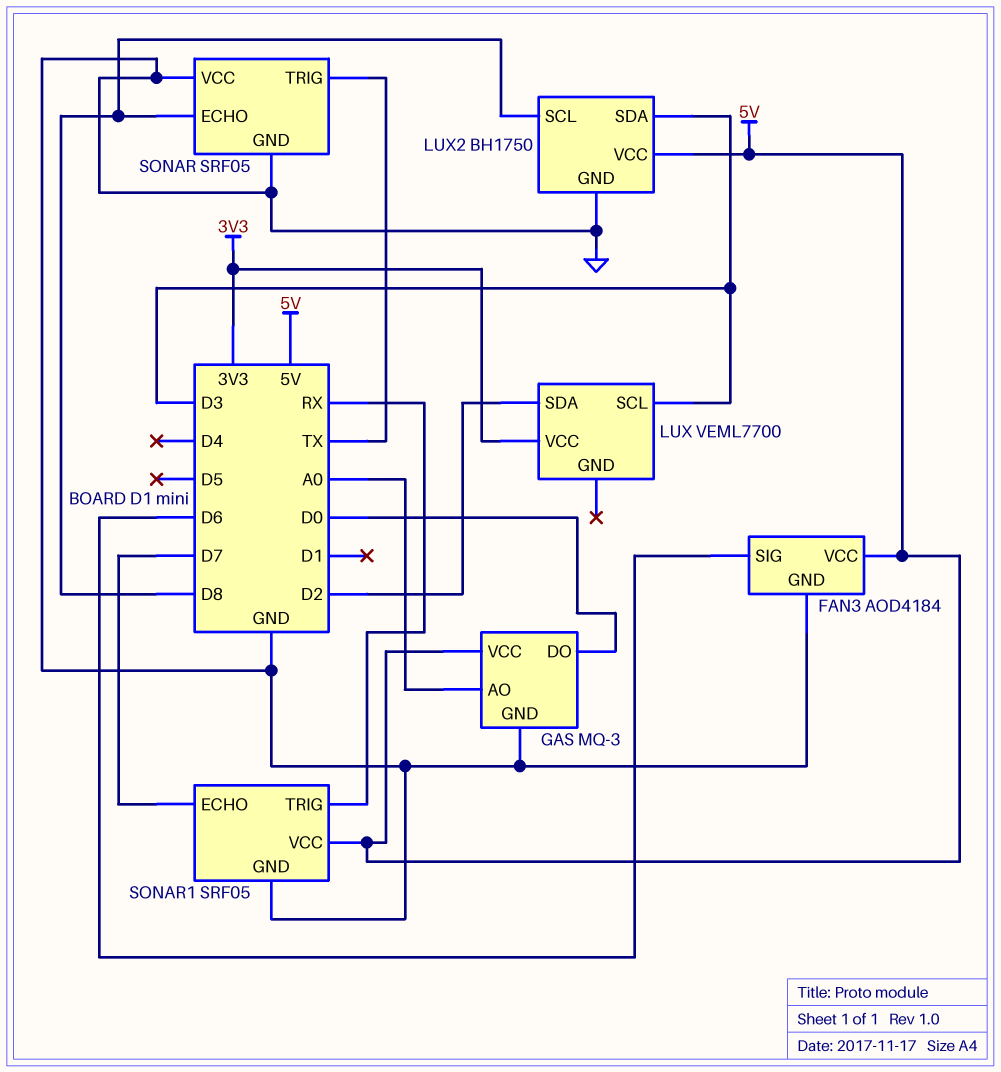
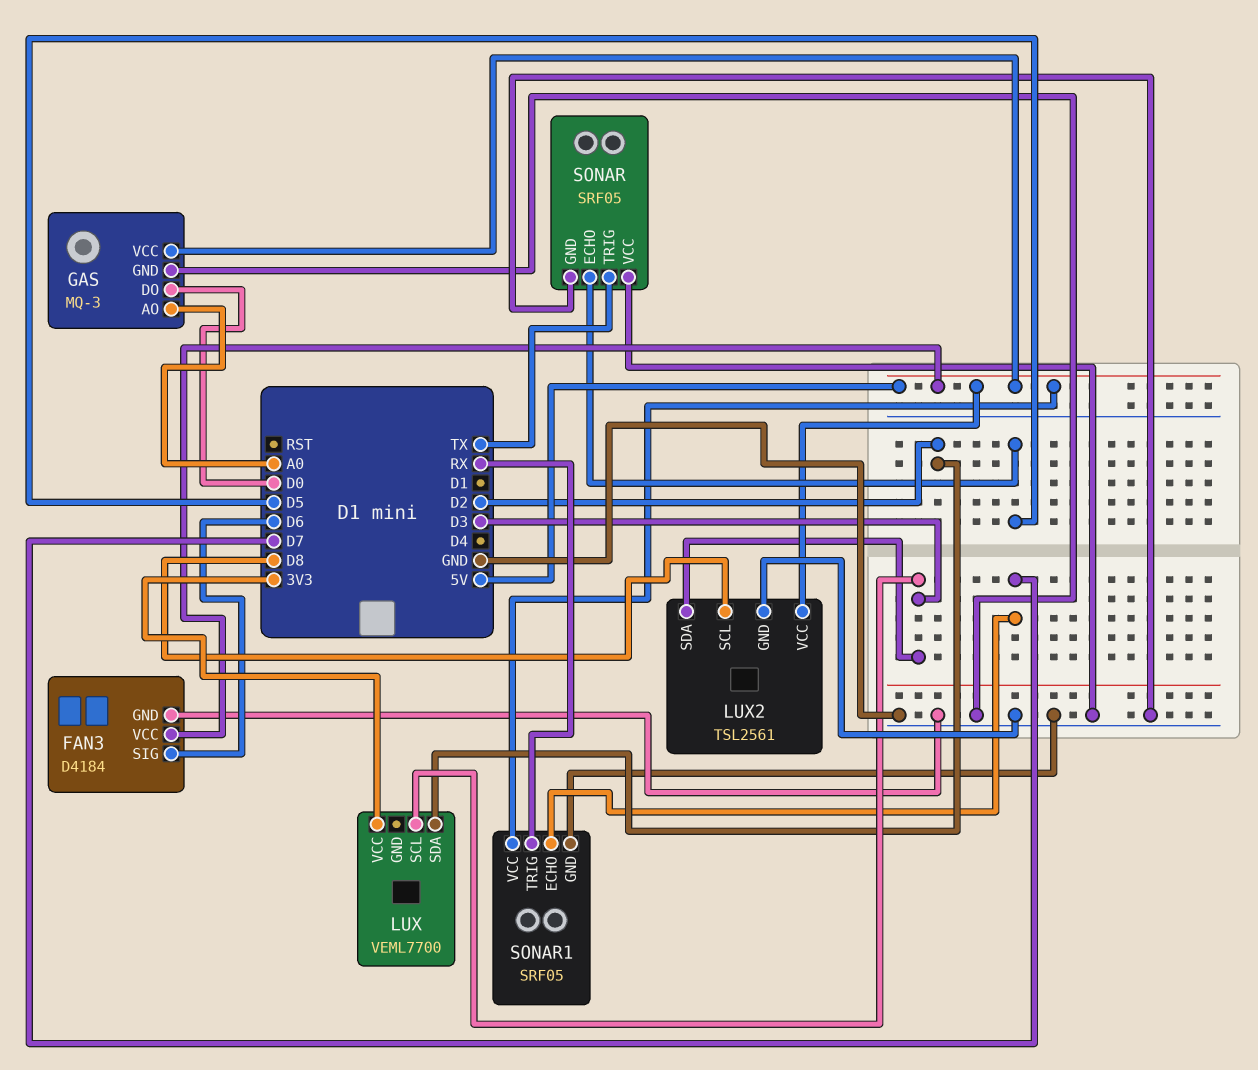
FAN3: AOD4184 -> D4184
LUX2: BH1750 -> TSL2561
SONAR pin ECHO: D8 -> D5

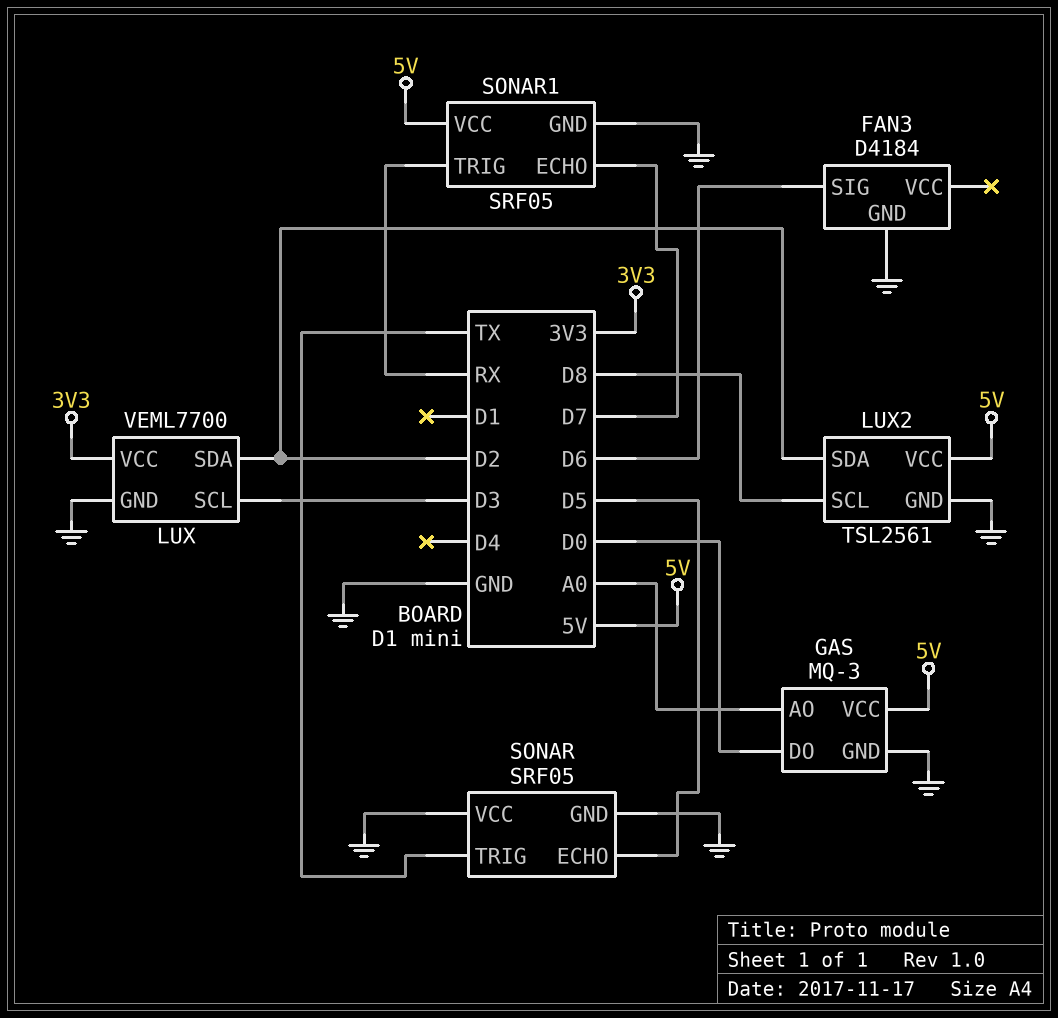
FAN3 pin VCC: 5V -> none
LUX pin GND: none -> GND
LUX2 pin SDA: D3 -> D2

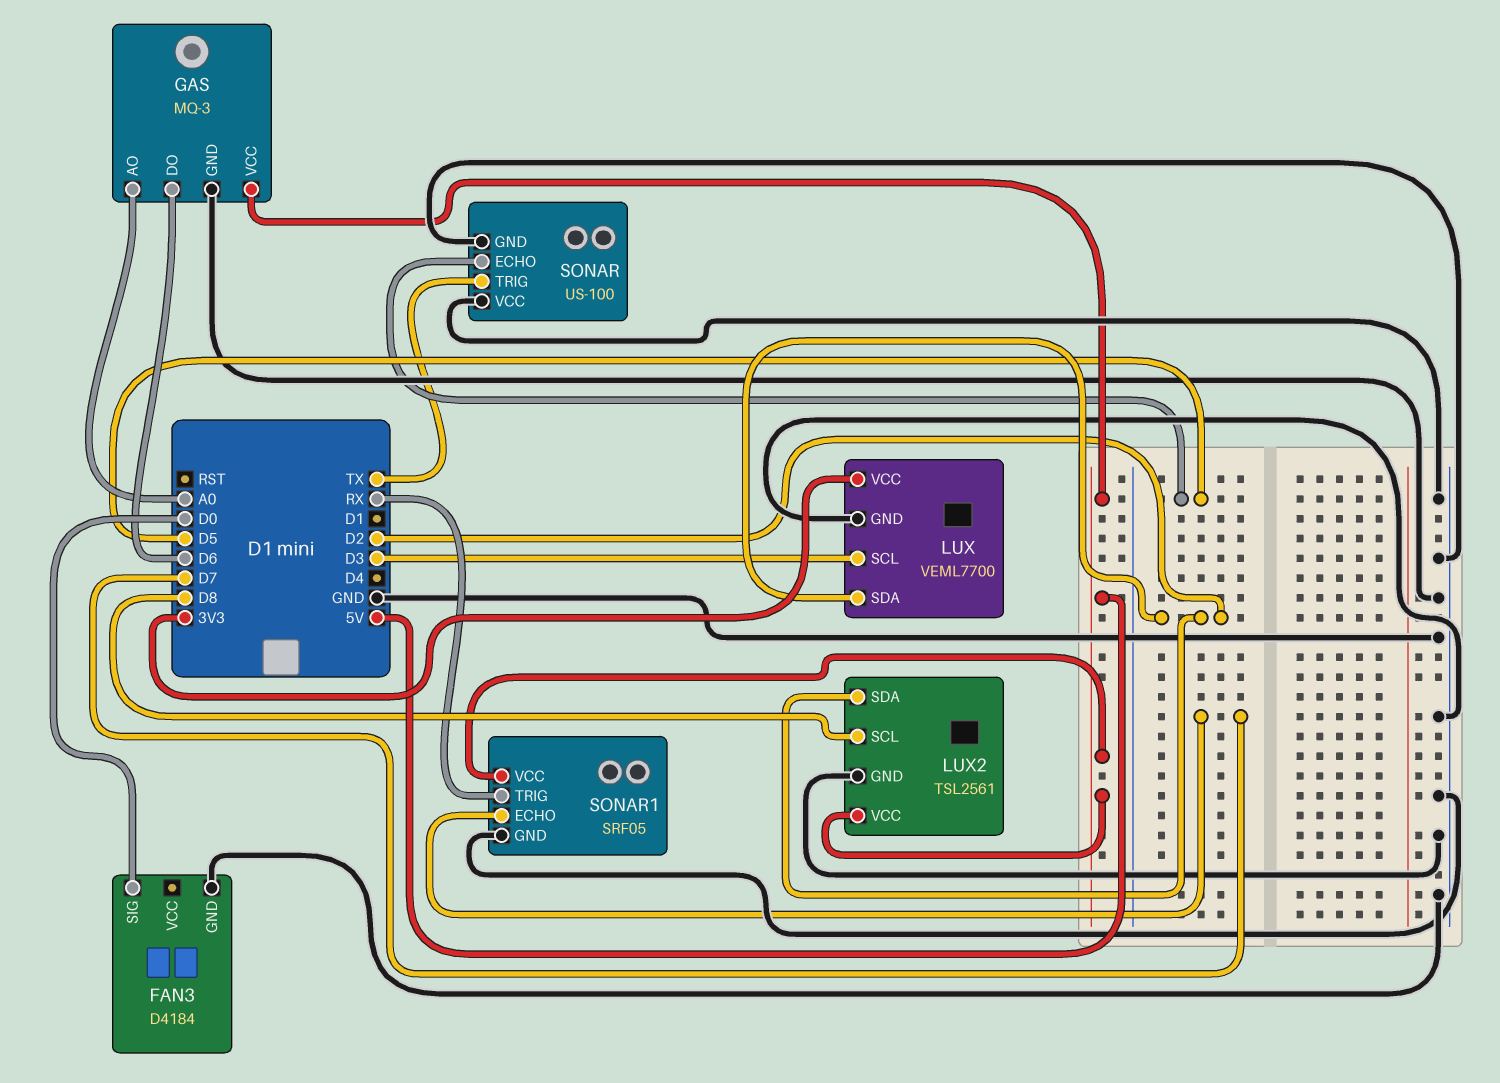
FAN3 pin SIG: D6 -> D0
GAS pin DO: D0 -> D6
SONAR: SRF05 -> US-100

